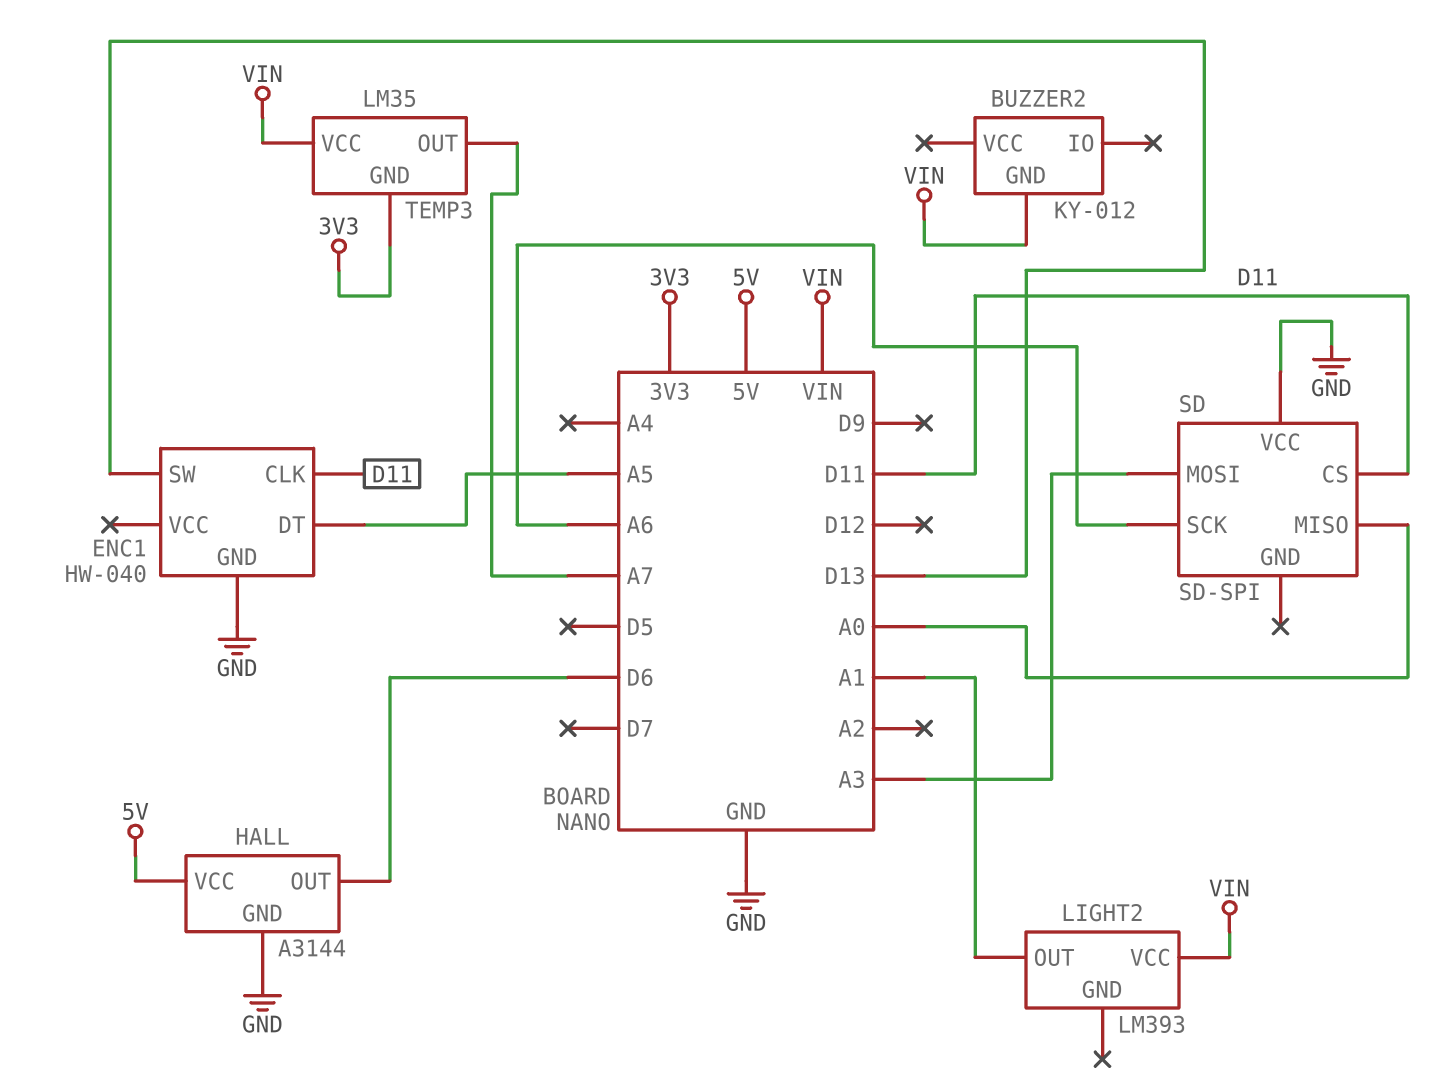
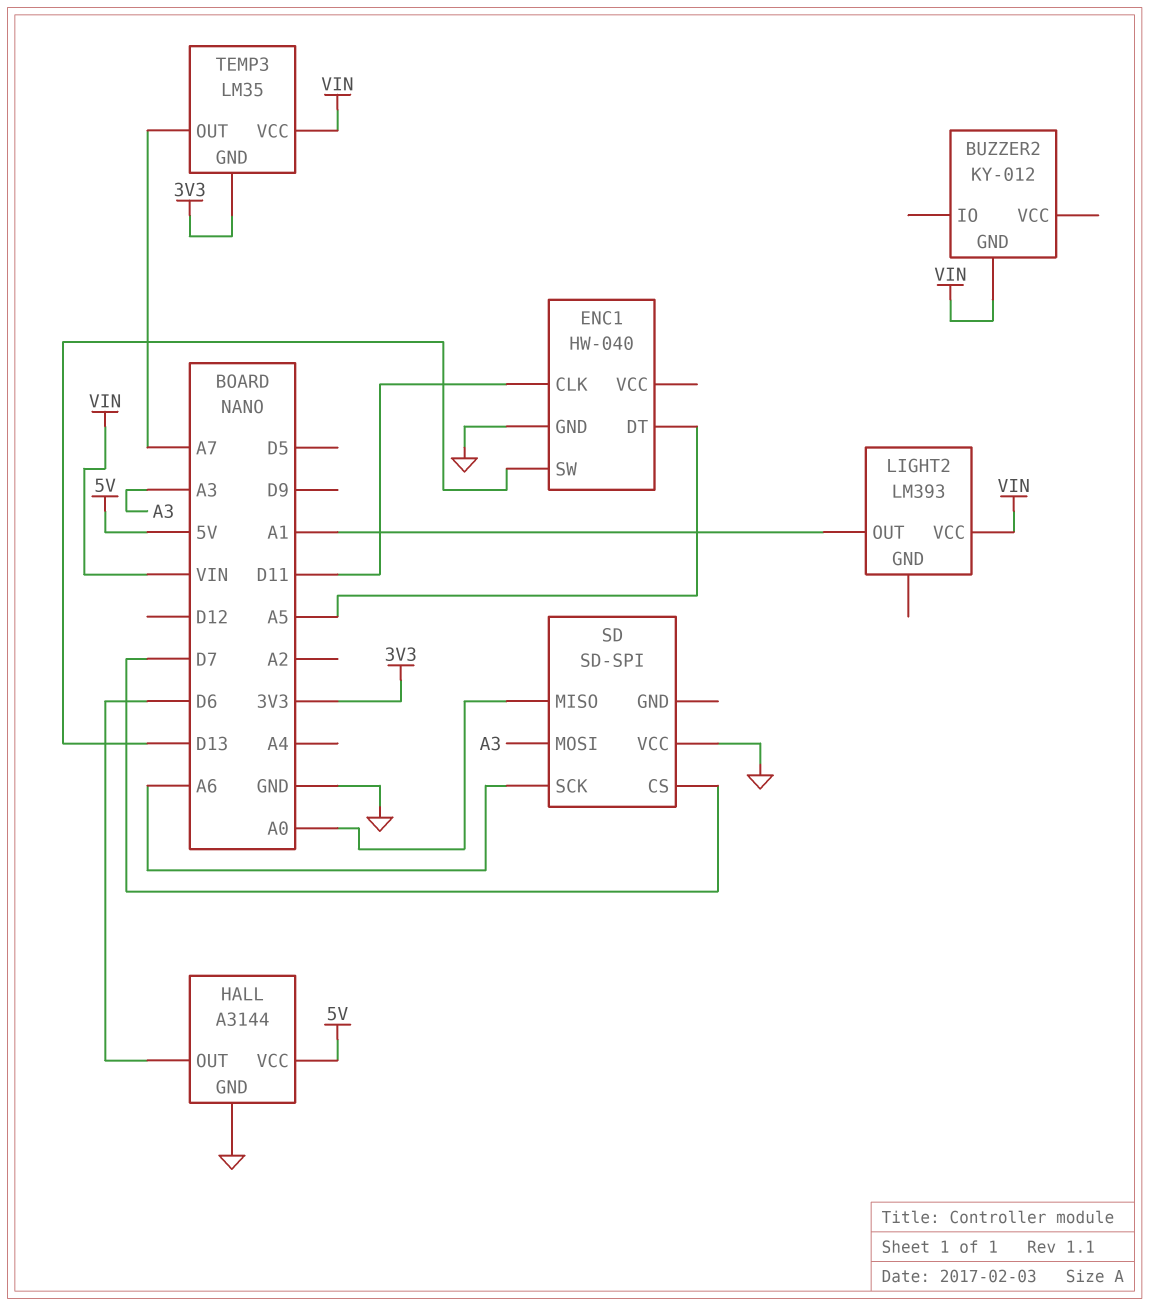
SD pin CS: D11 -> D7

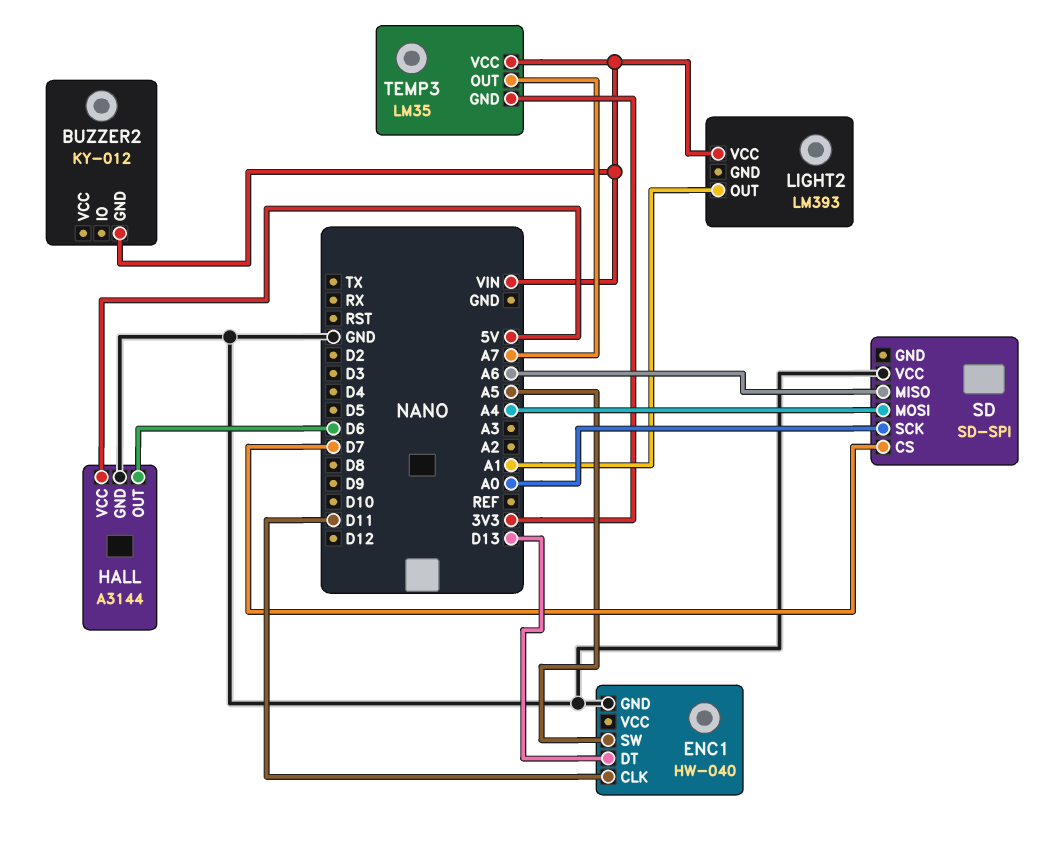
ENC1 pin DT: A5 -> D13
ENC1 pin SW: D13 -> A5
SD pin MISO: A0 -> A6
SD pin MOSI: A3 -> A4
SD pin SCK: A6 -> A0

